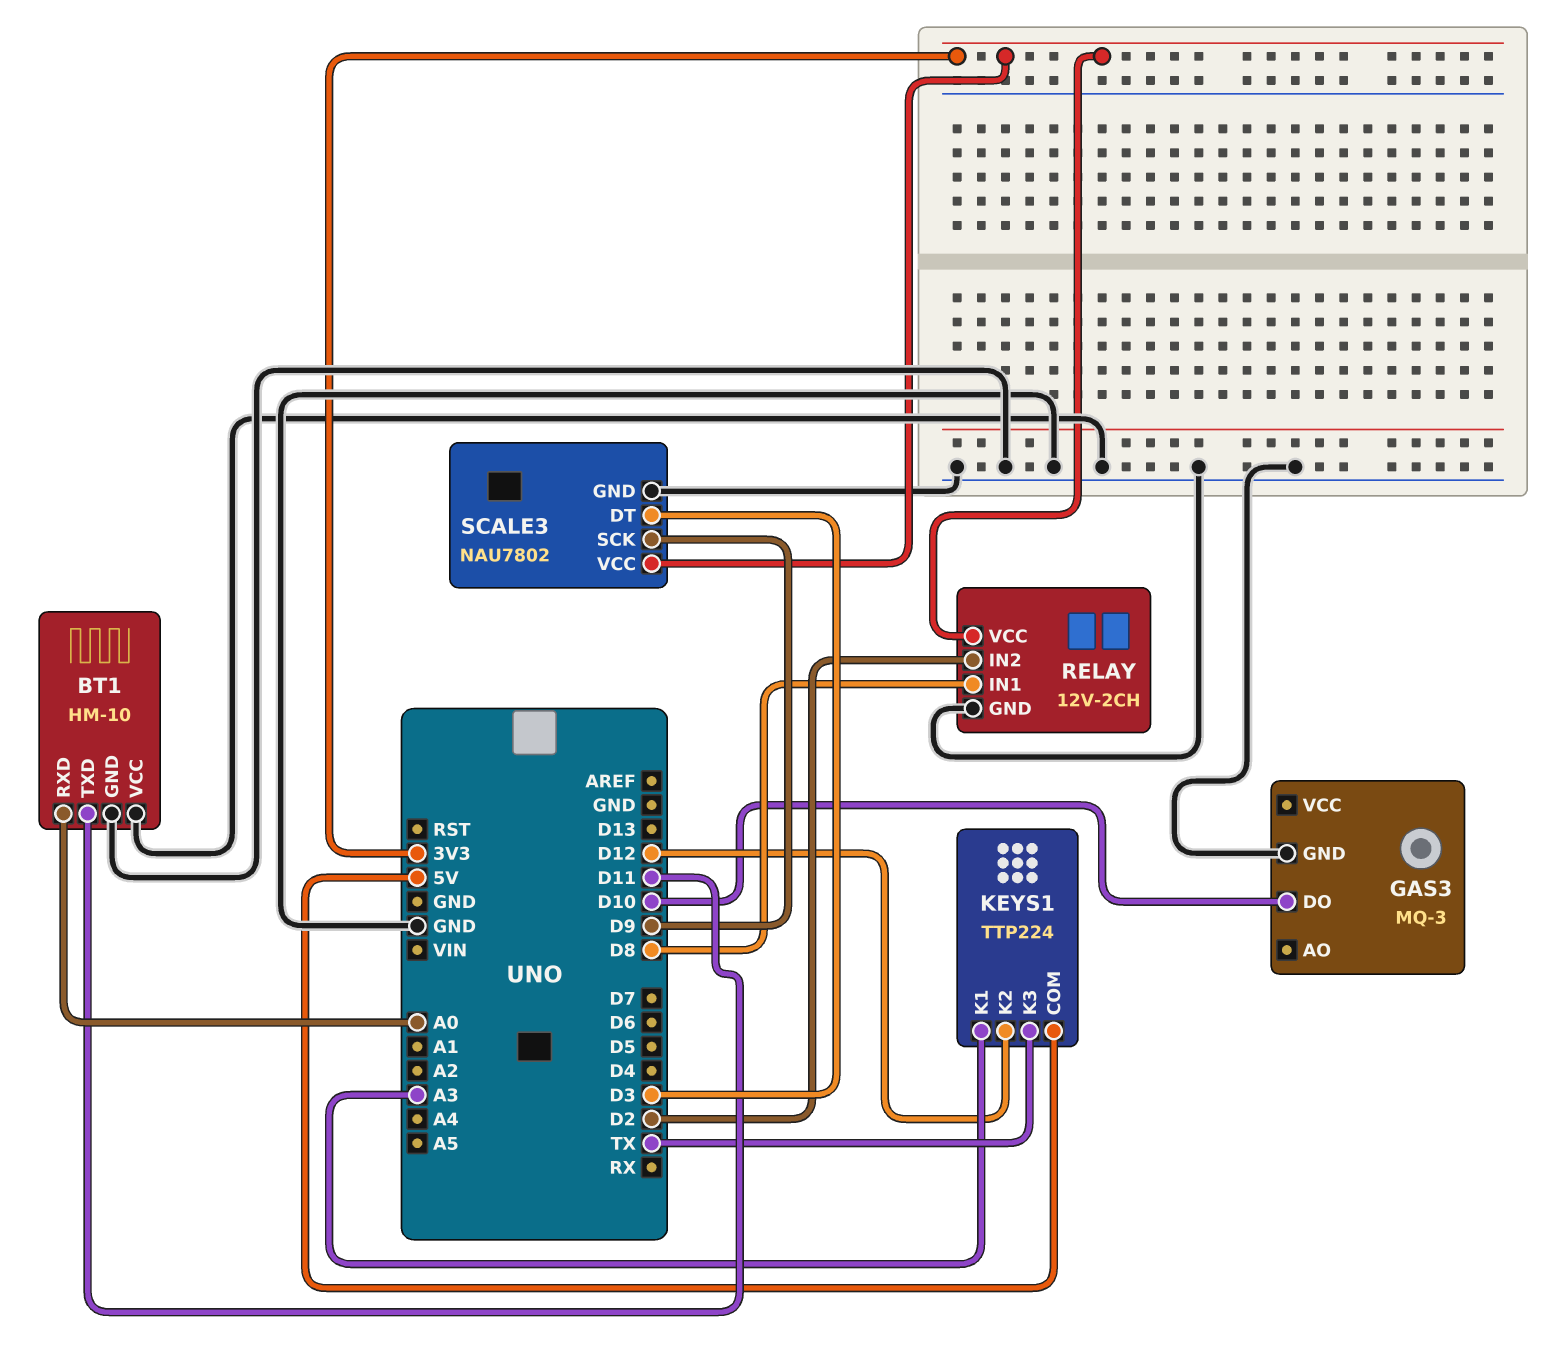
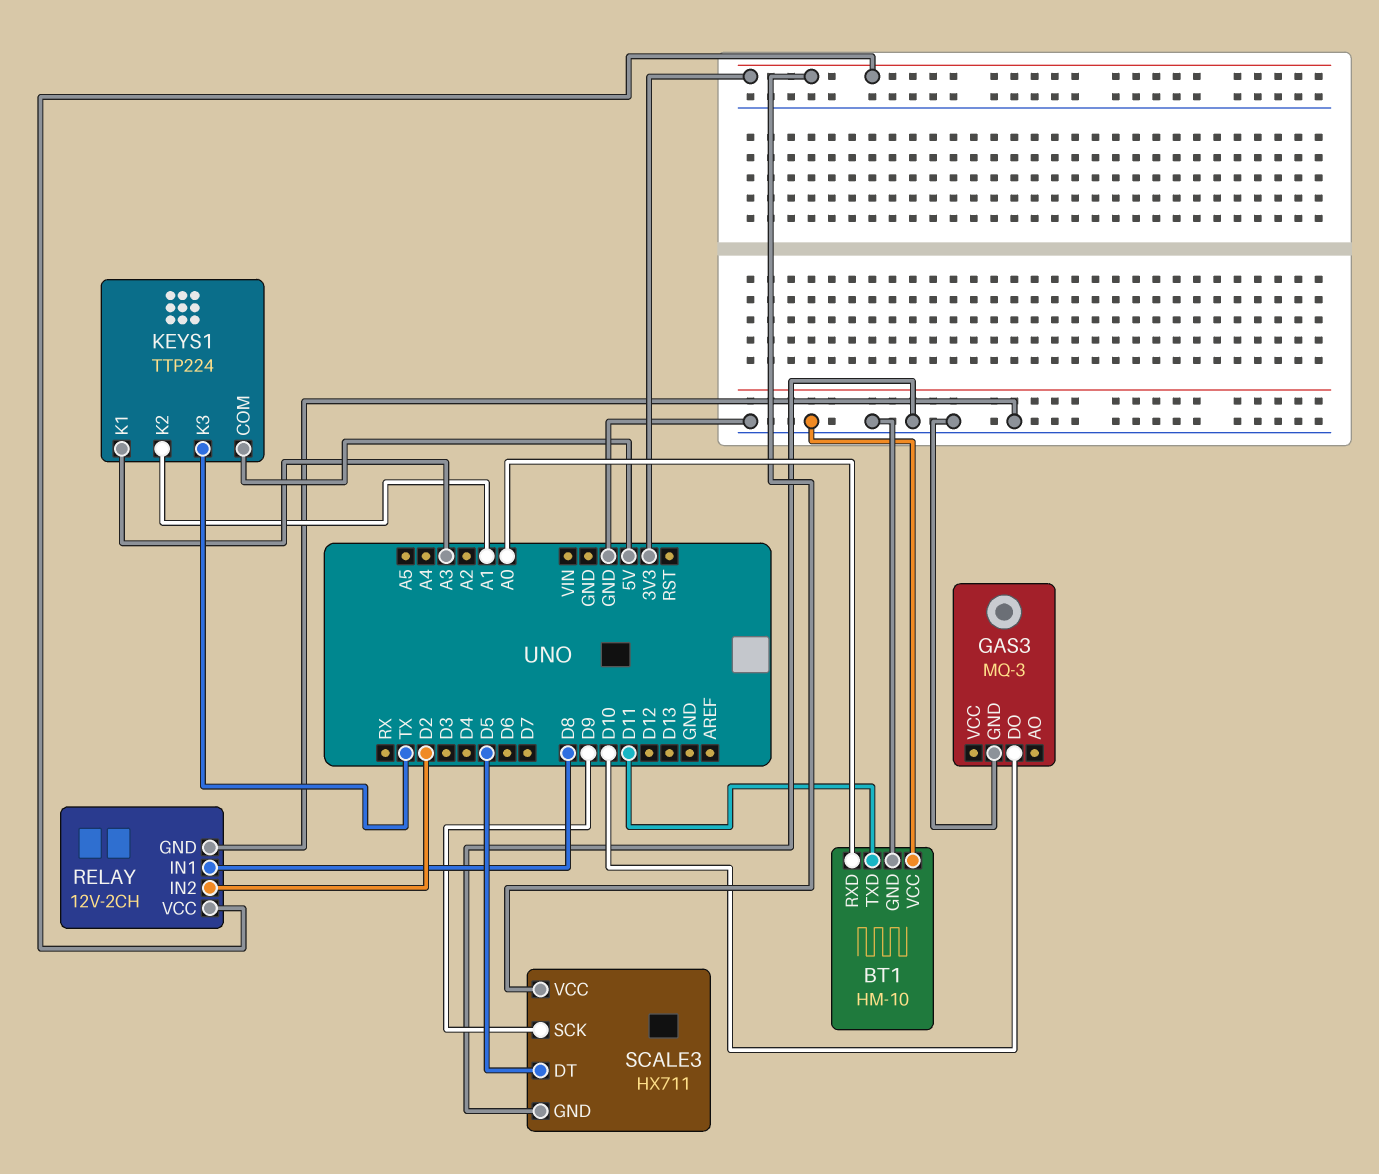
KEYS1 pin K2: D12 -> A1
SCALE3: NAU7802 -> HX711
SCALE3 pin DT: D3 -> D5

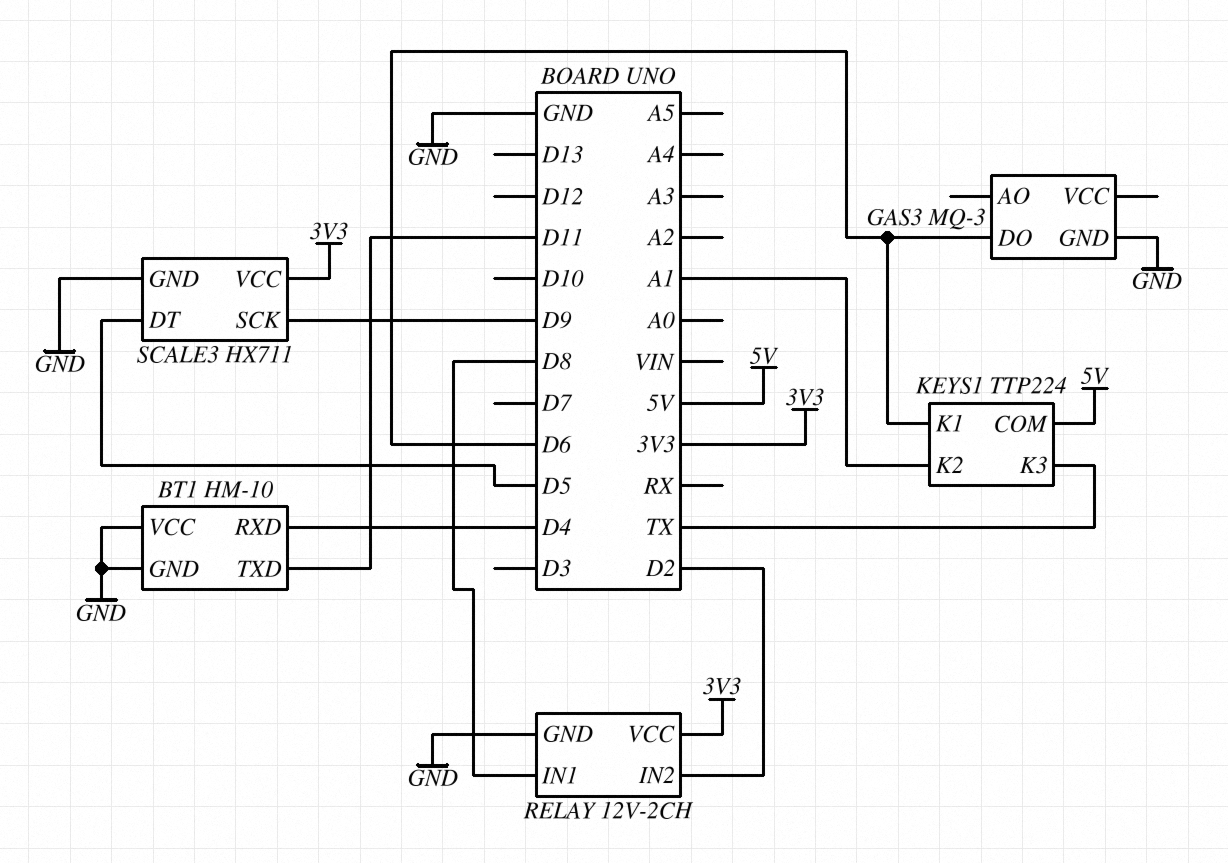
BT1 pin RXD: A0 -> D4
GAS3 pin DO: D10 -> D6
KEYS1 pin K1: A3 -> D6

